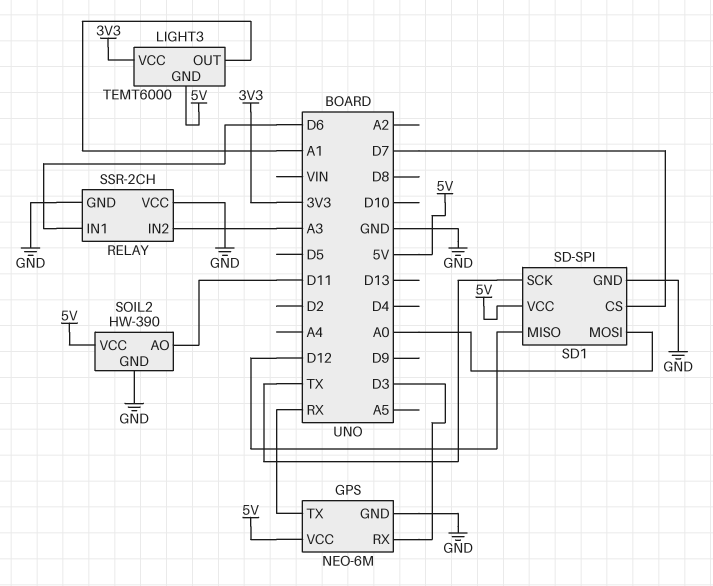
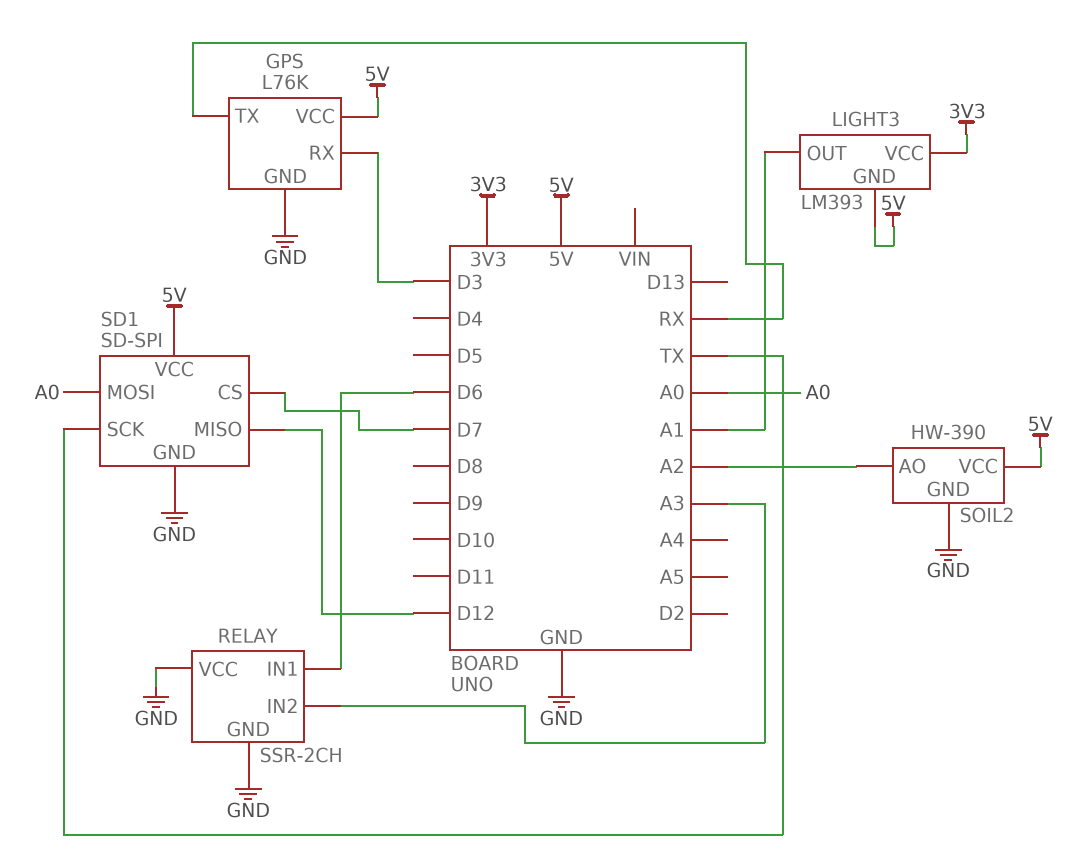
GPS: NEO-6M -> L76K
LIGHT3: TEMT6000 -> LM393
SOIL2 pin AO: D11 -> A2

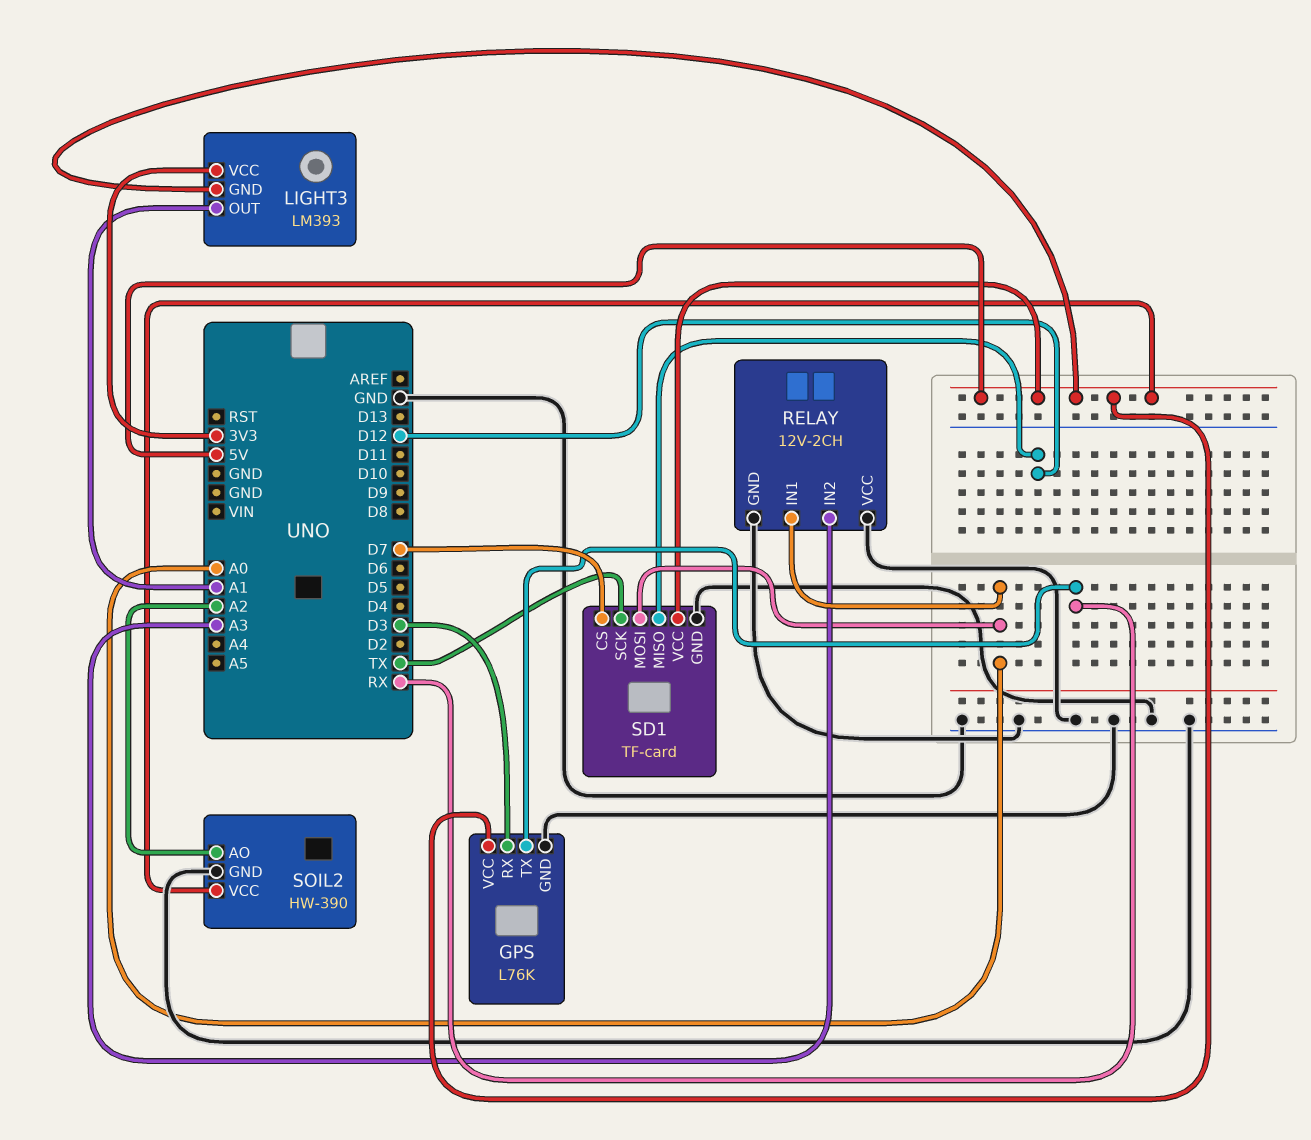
RELAY: SSR-2CH -> 12V-2CH
RELAY pin IN1: D6 -> A0
SD1: SD-SPI -> TF-card

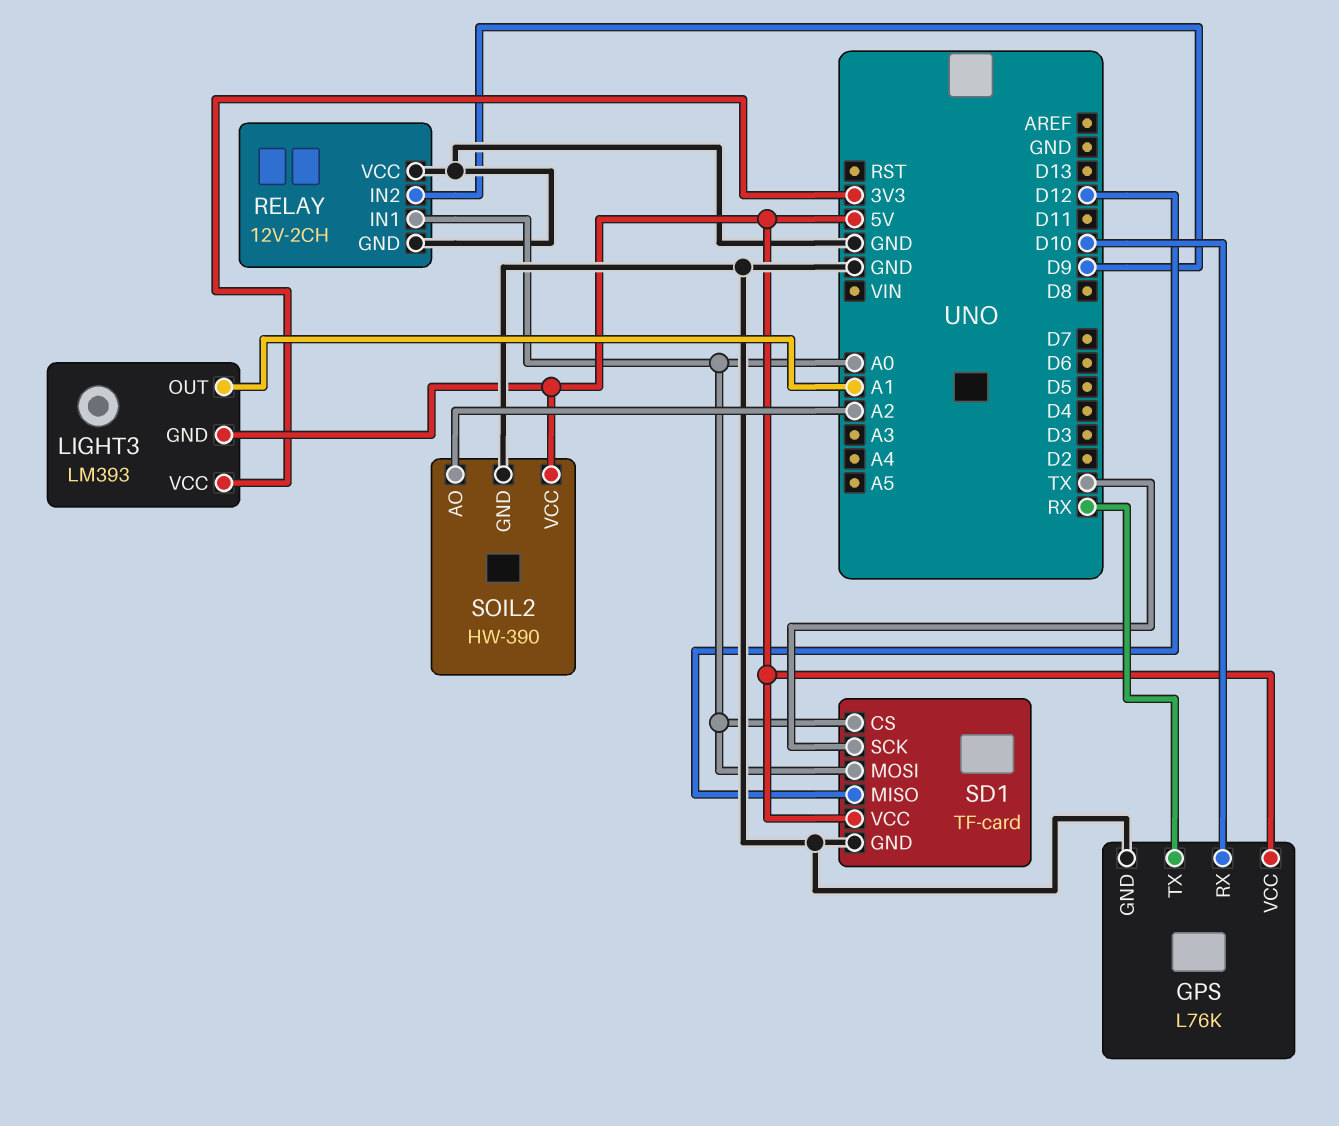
GPS pin RX: D3 -> D10
RELAY pin IN2: A3 -> D9
SD1 pin CS: D7 -> A0

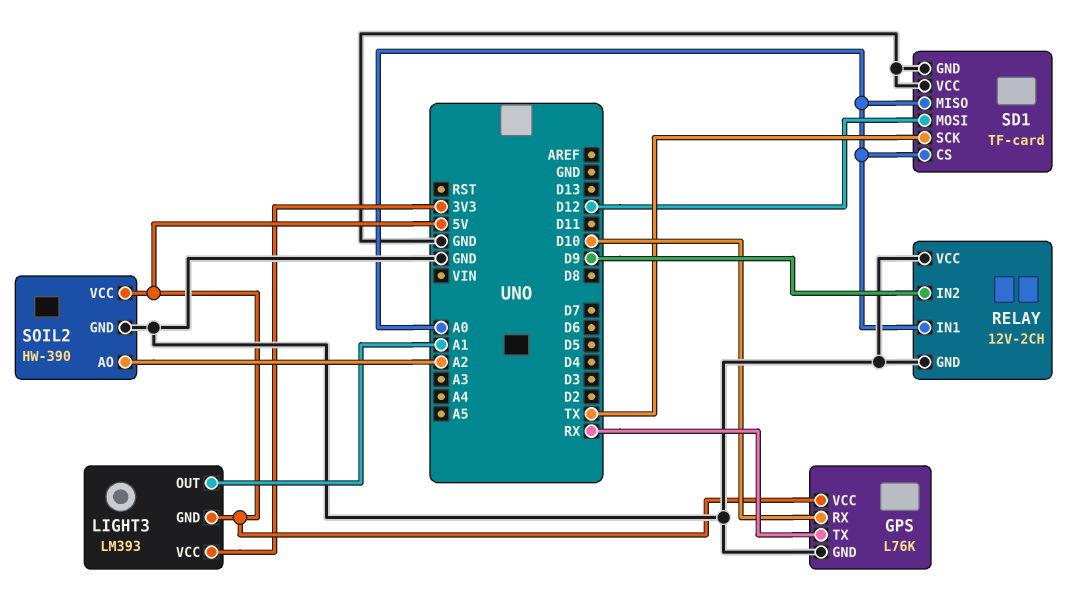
SD1 pin MISO: D12 -> A0
SD1 pin MOSI: A0 -> D12
SD1 pin VCC: 5V -> GND

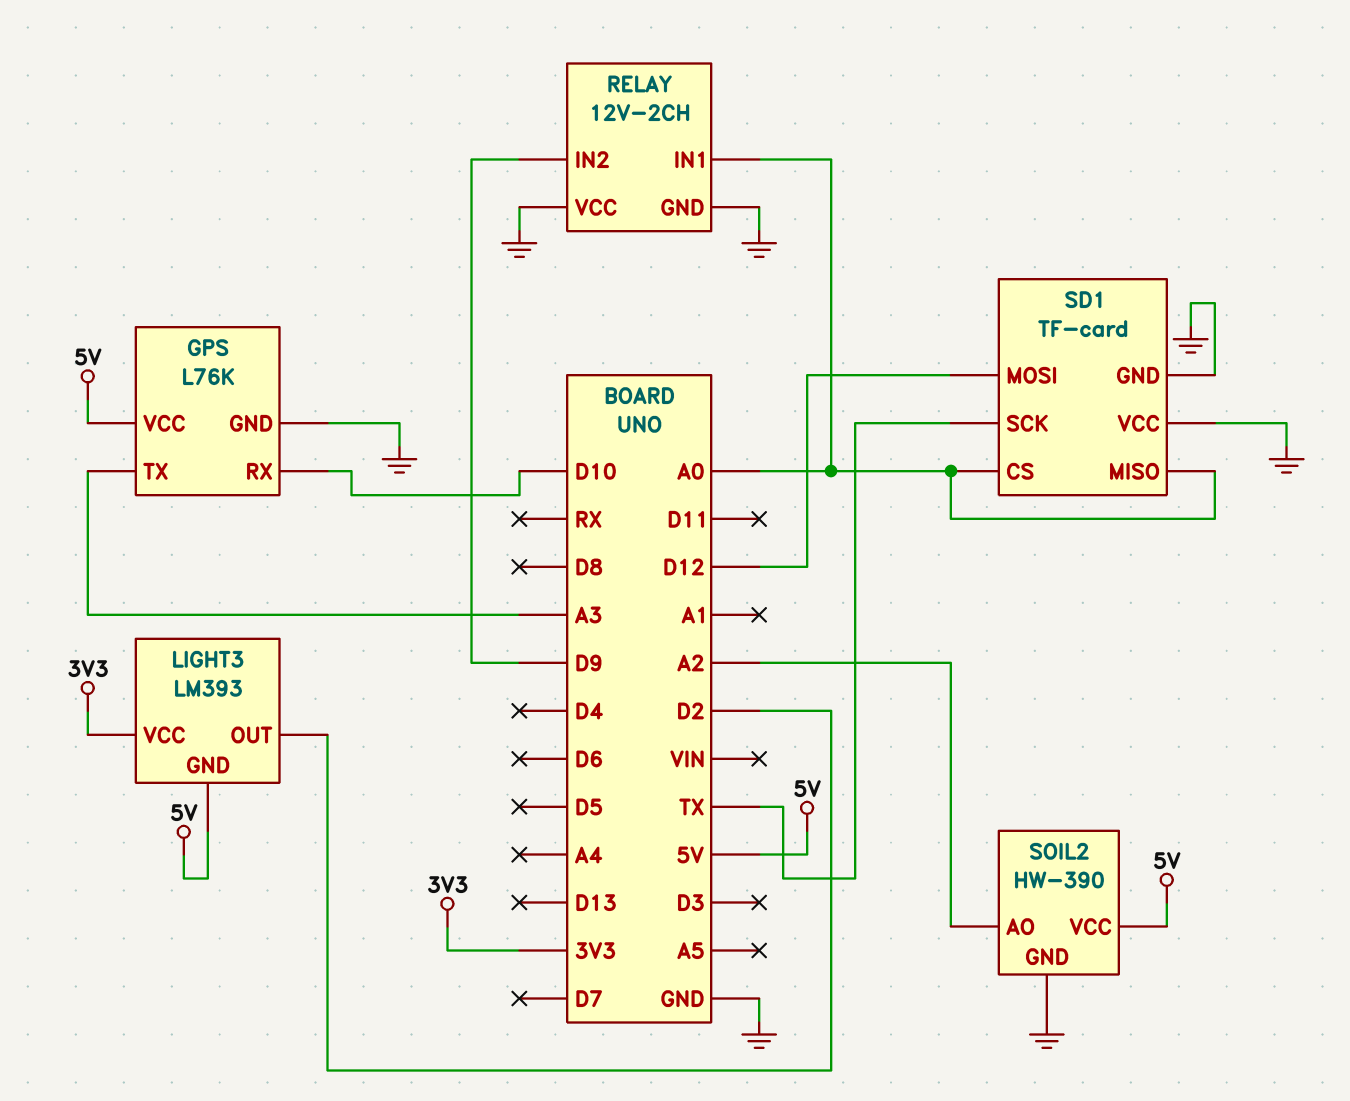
GPS pin TX: RX -> A3
LIGHT3 pin OUT: A1 -> D2

